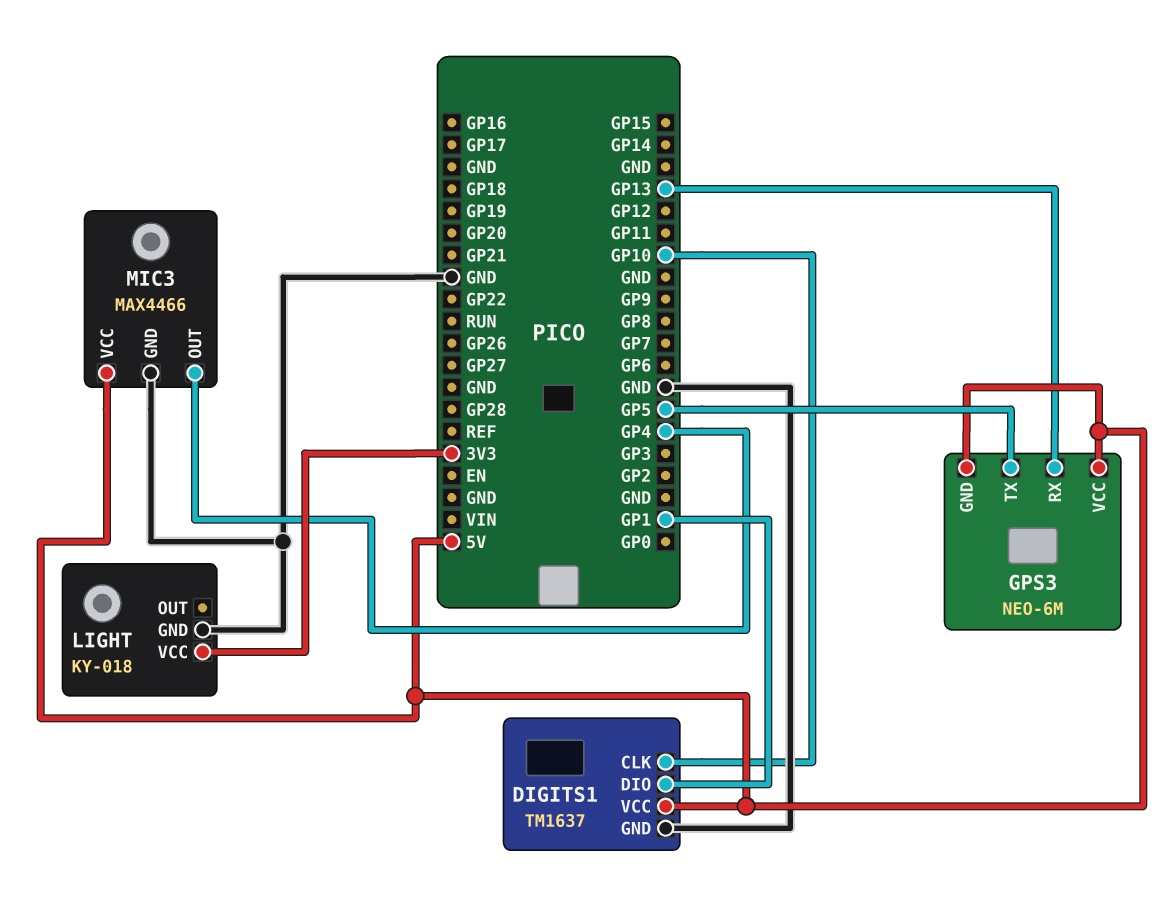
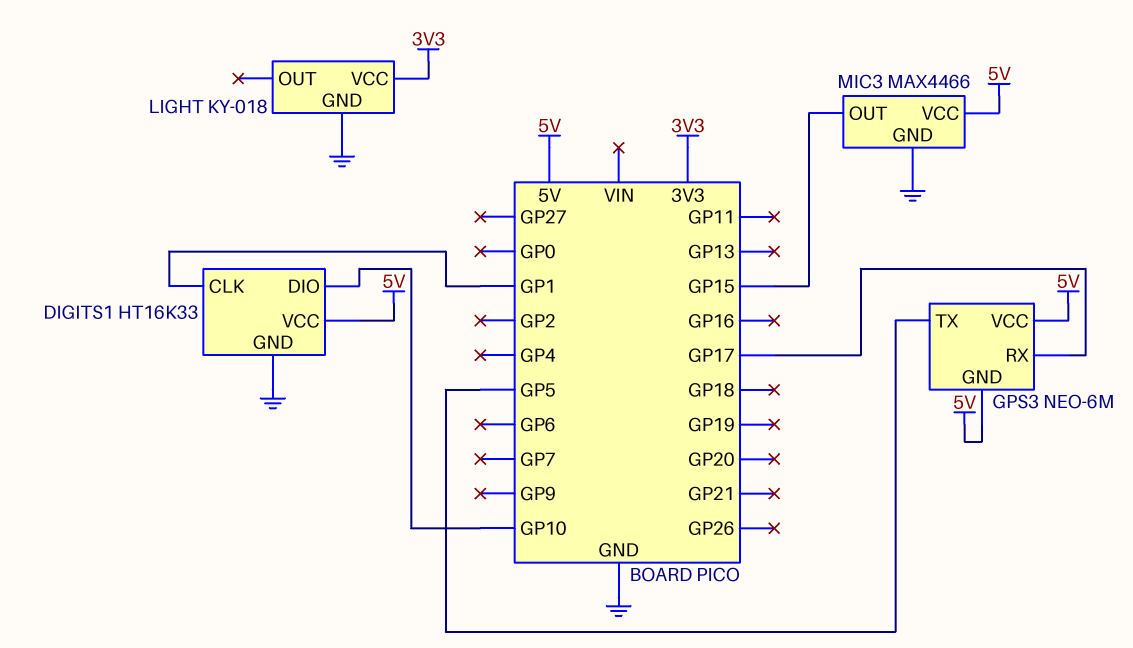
DIGITS1: TM1637 -> HT16K33
DIGITS1 pin CLK: GP10 -> GP1
DIGITS1 pin DIO: GP1 -> GP10
GPS3 pin RX: GP13 -> GP17
MIC3 pin OUT: GP4 -> GP15

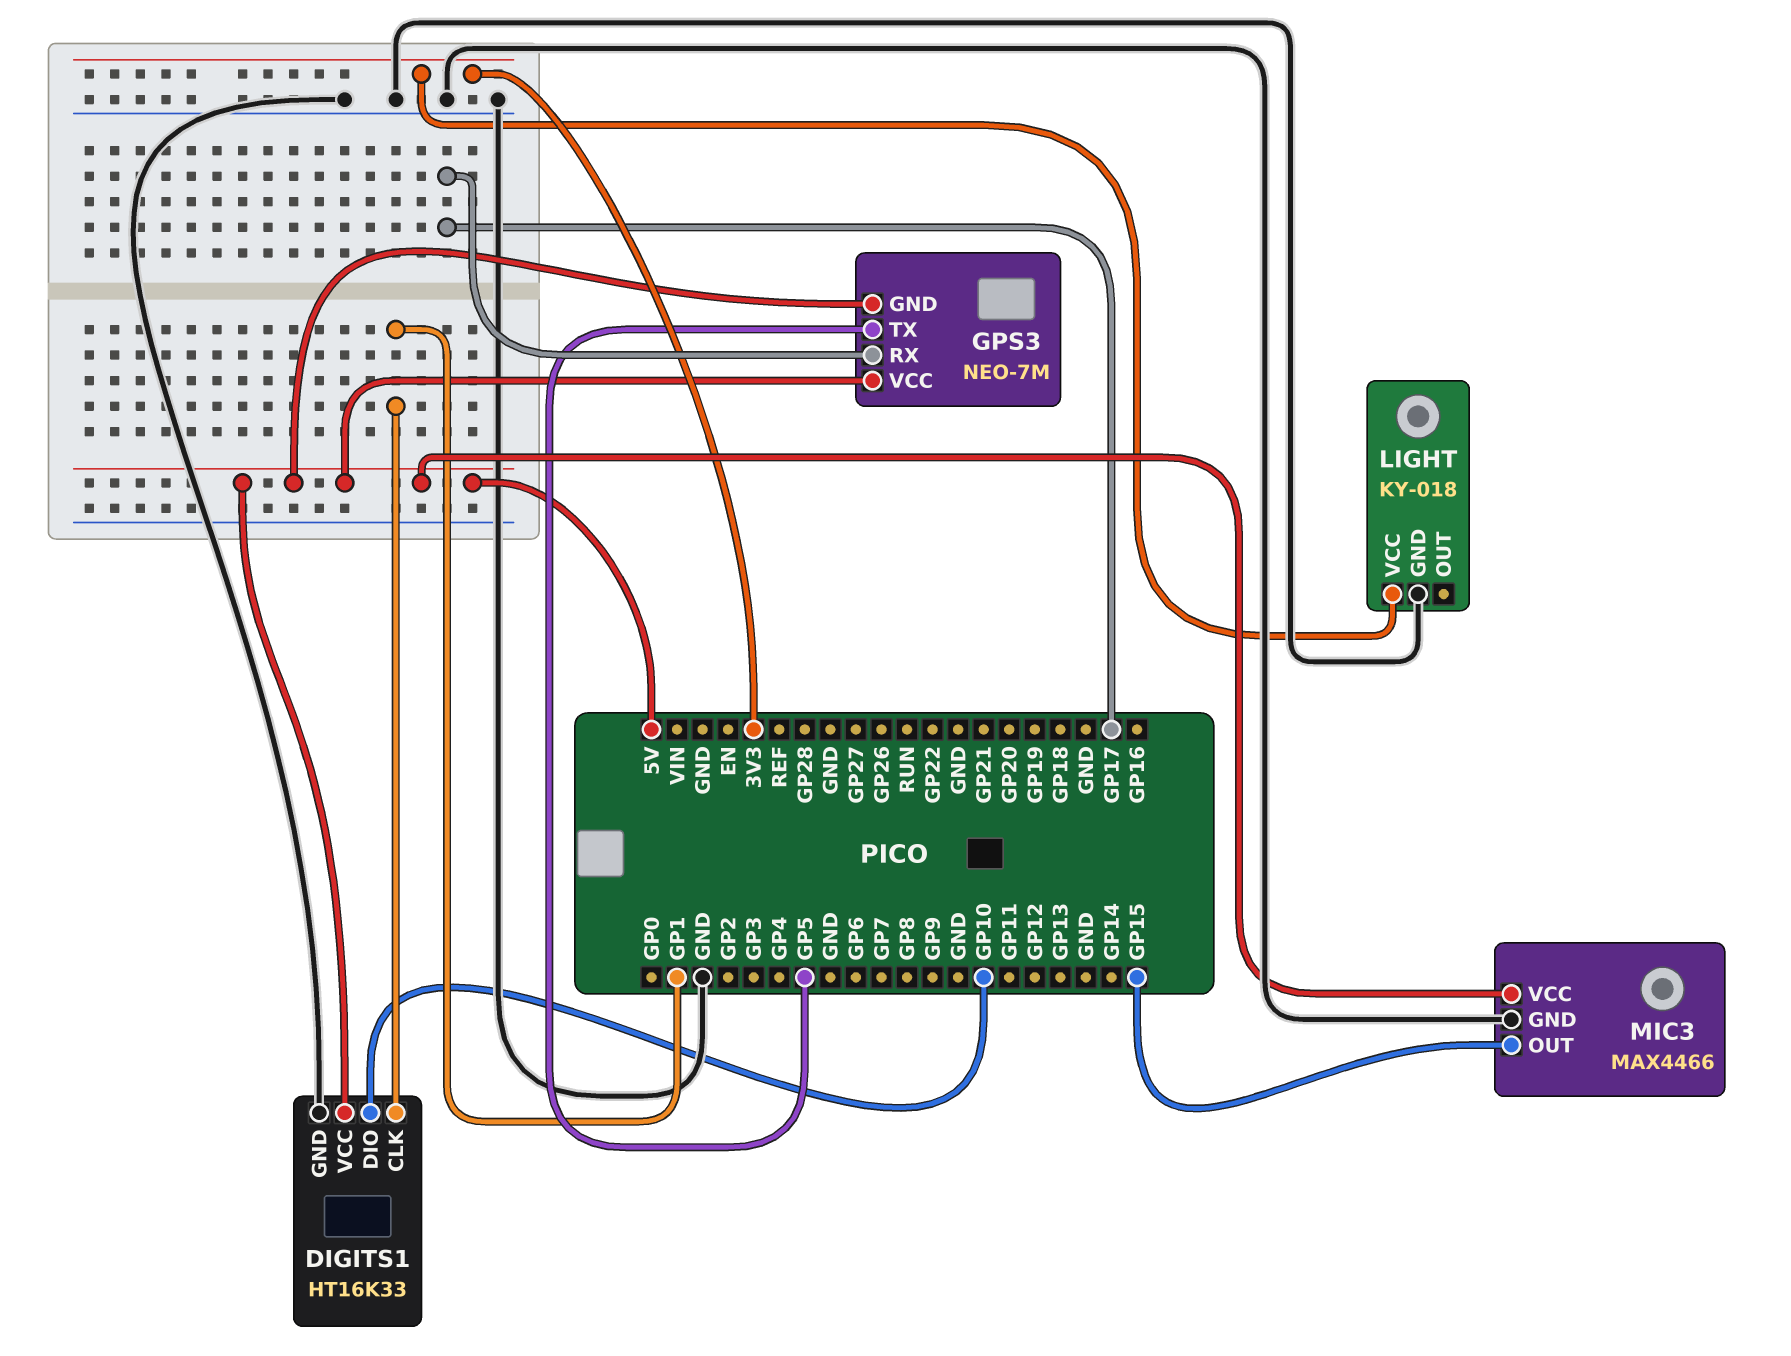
GPS3: NEO-6M -> NEO-7M

